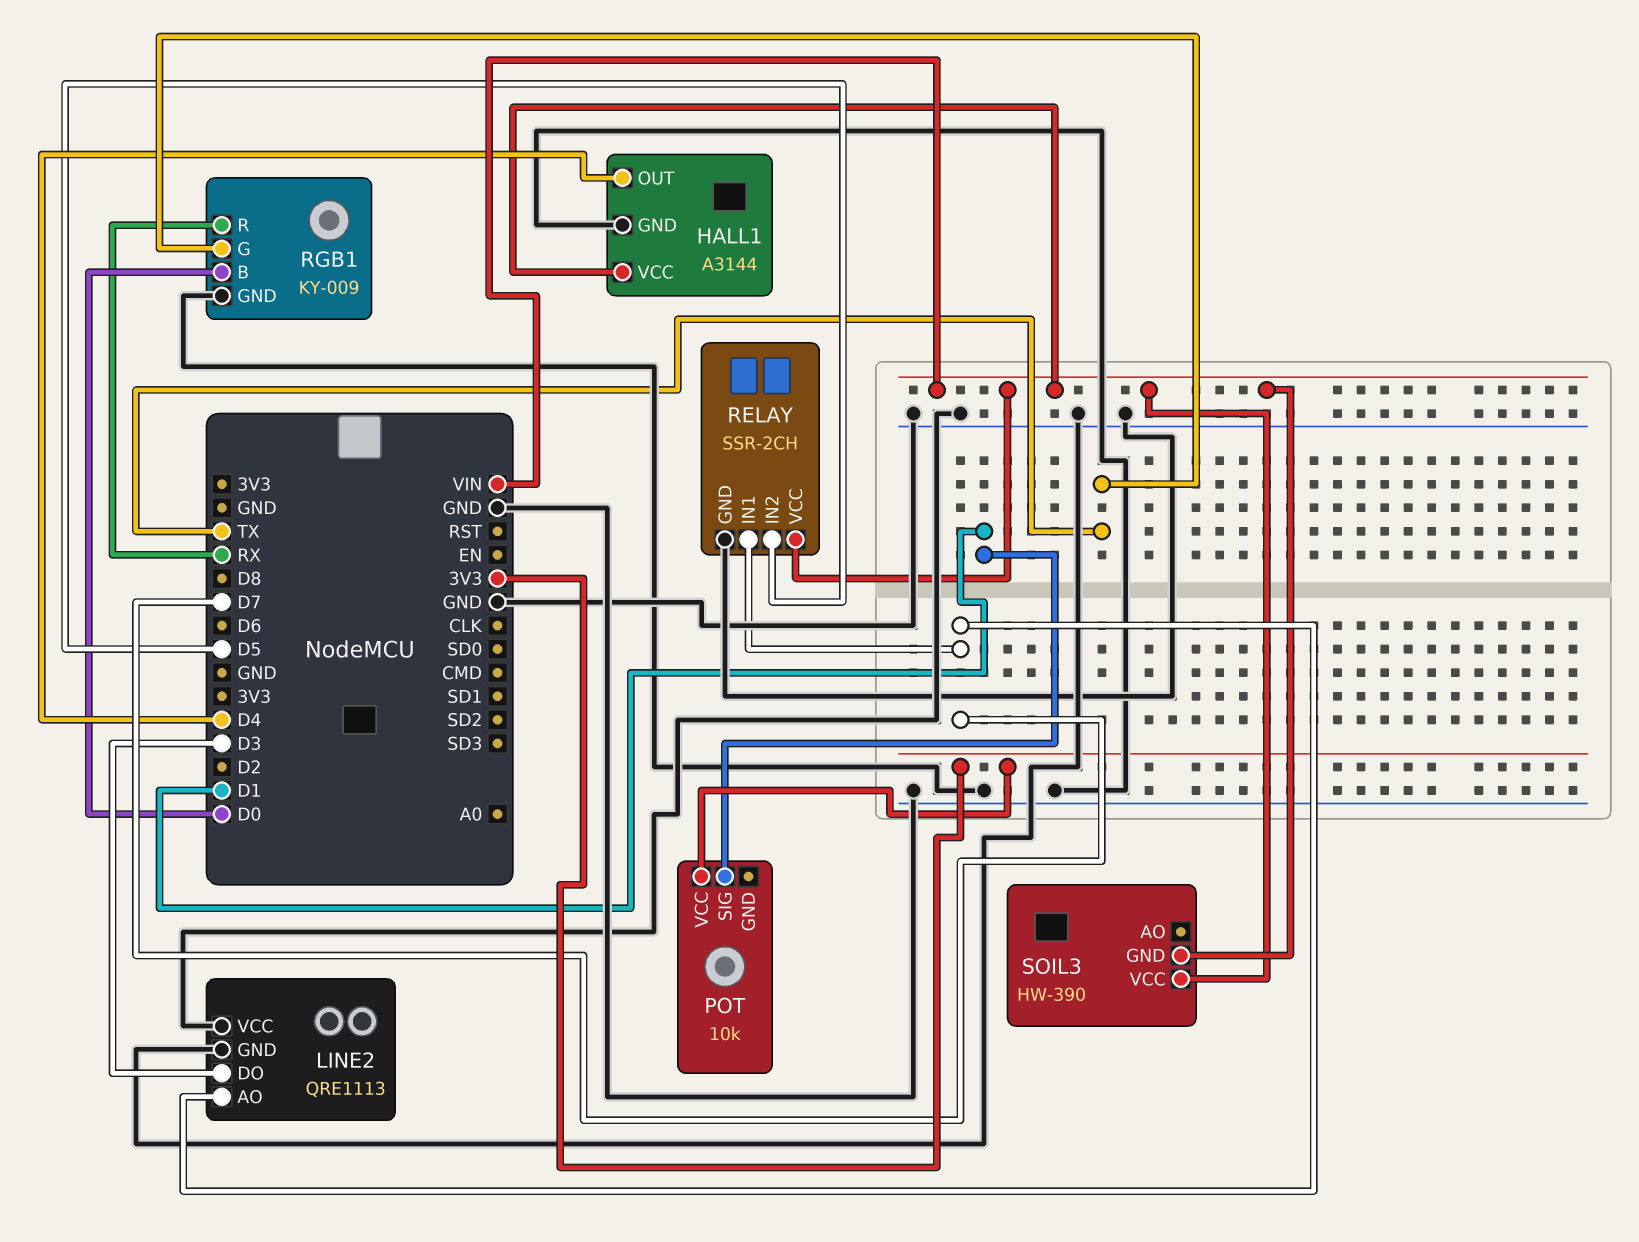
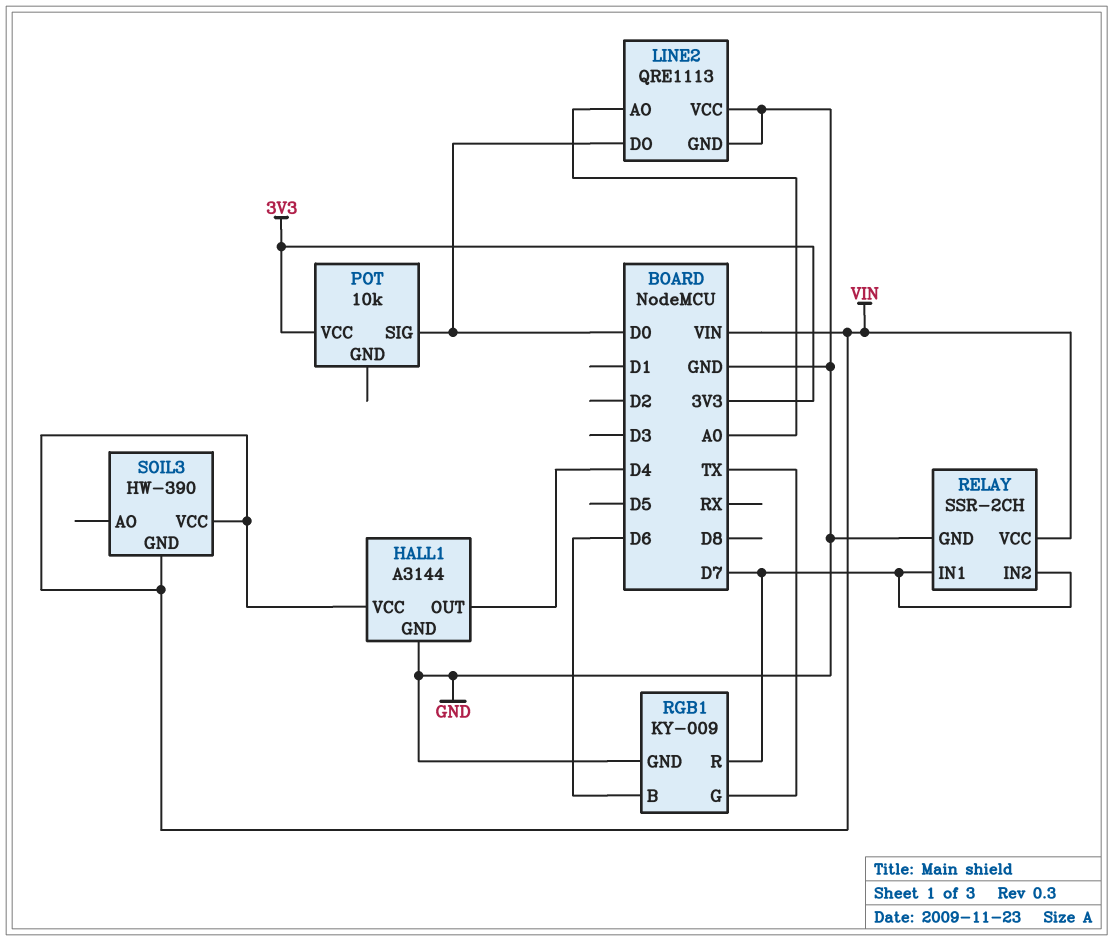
LINE2 pin AO: D7 -> A0
LINE2 pin DO: D3 -> D0
POT pin SIG: D1 -> D0
RELAY pin IN2: D5 -> D7
RGB1 pin B: D0 -> D6
RGB1 pin R: RX -> D7

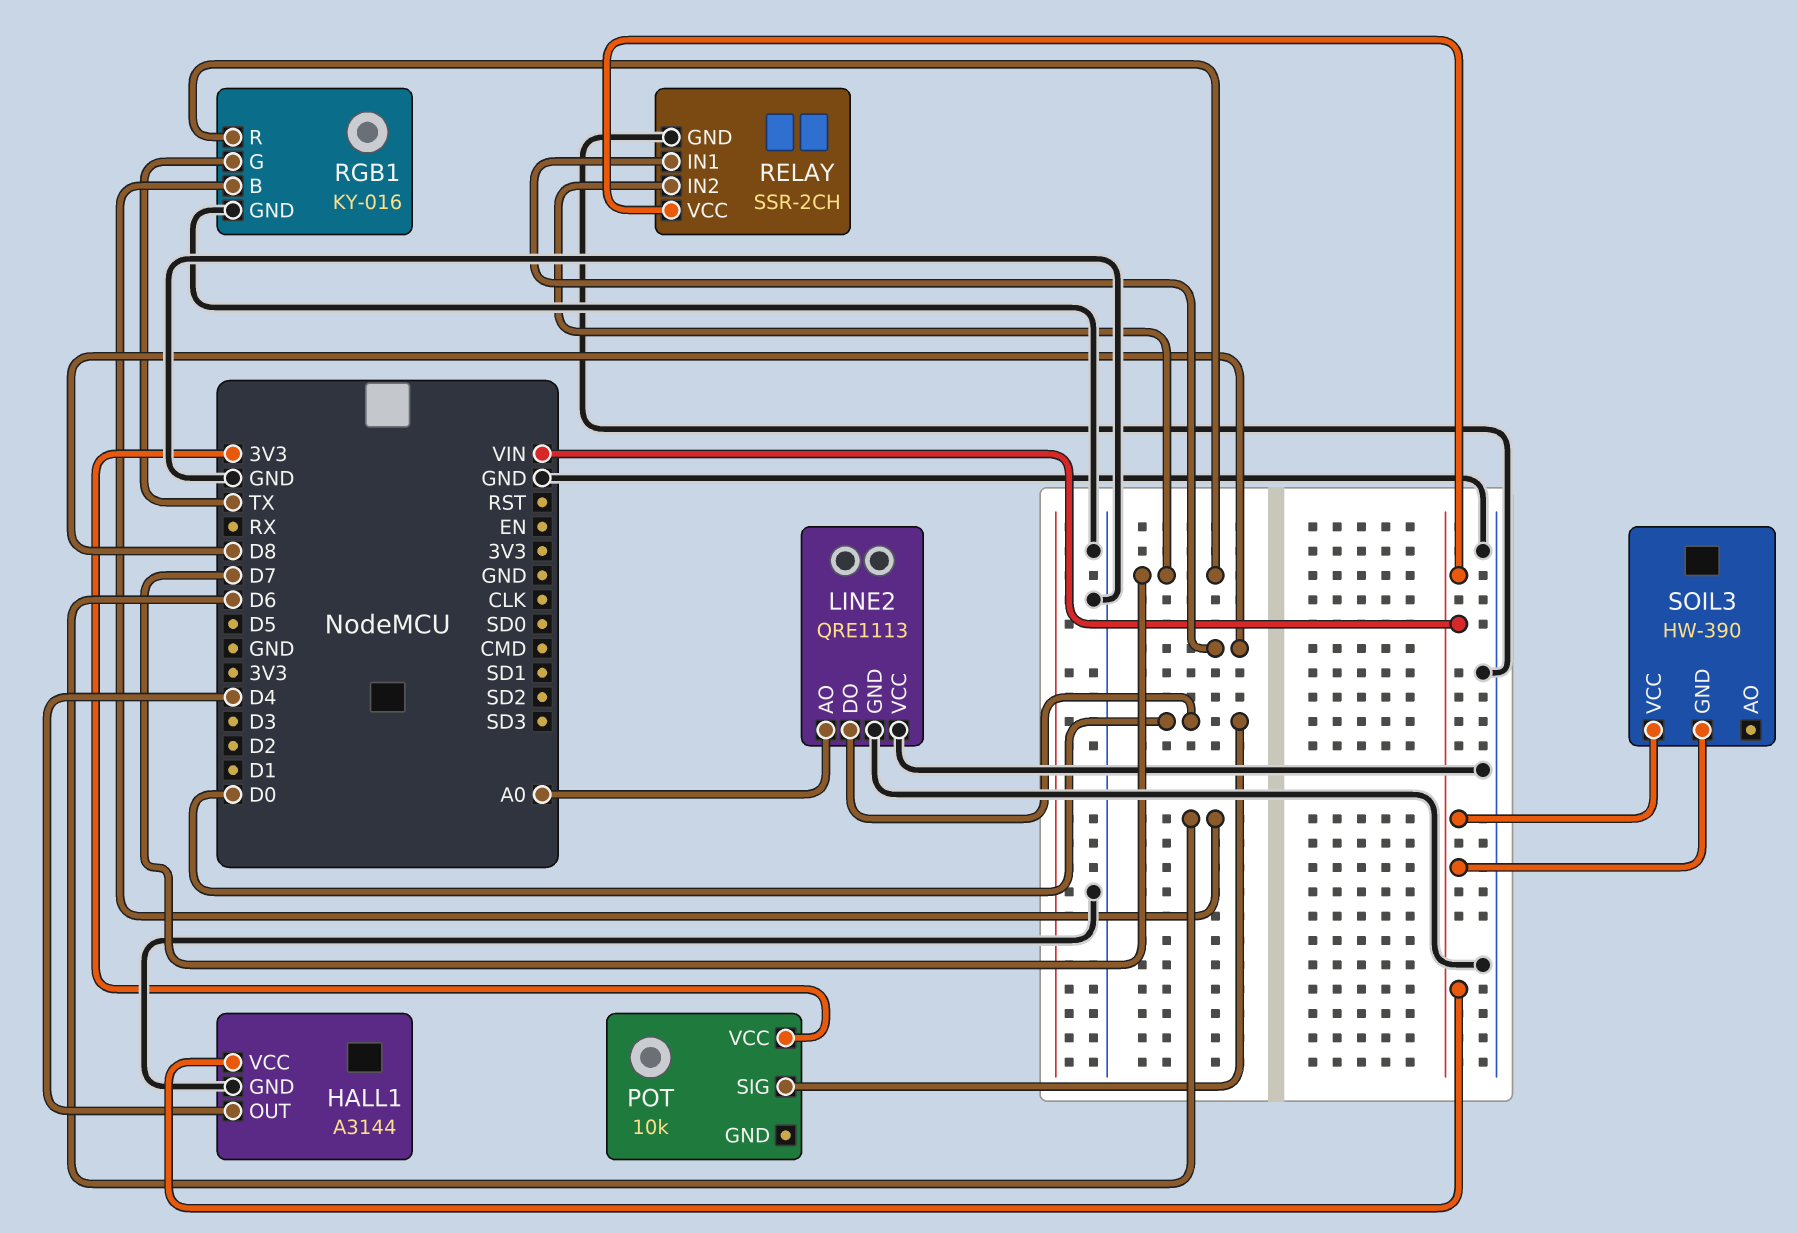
RELAY pin IN1: D7 -> D8
RGB1: KY-009 -> KY-016

